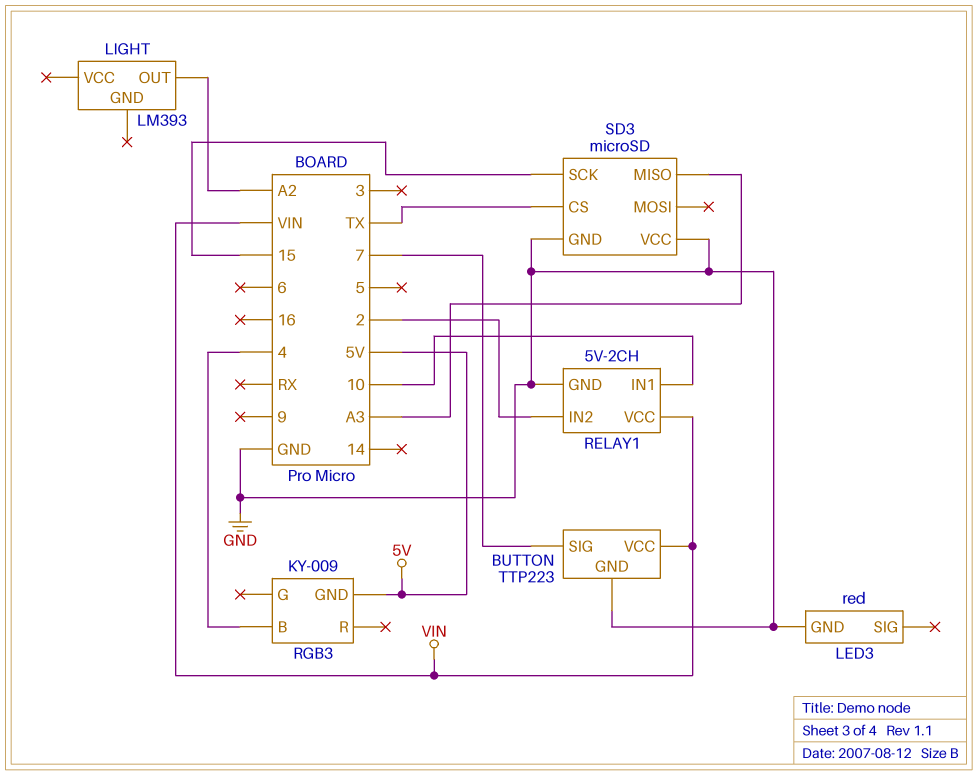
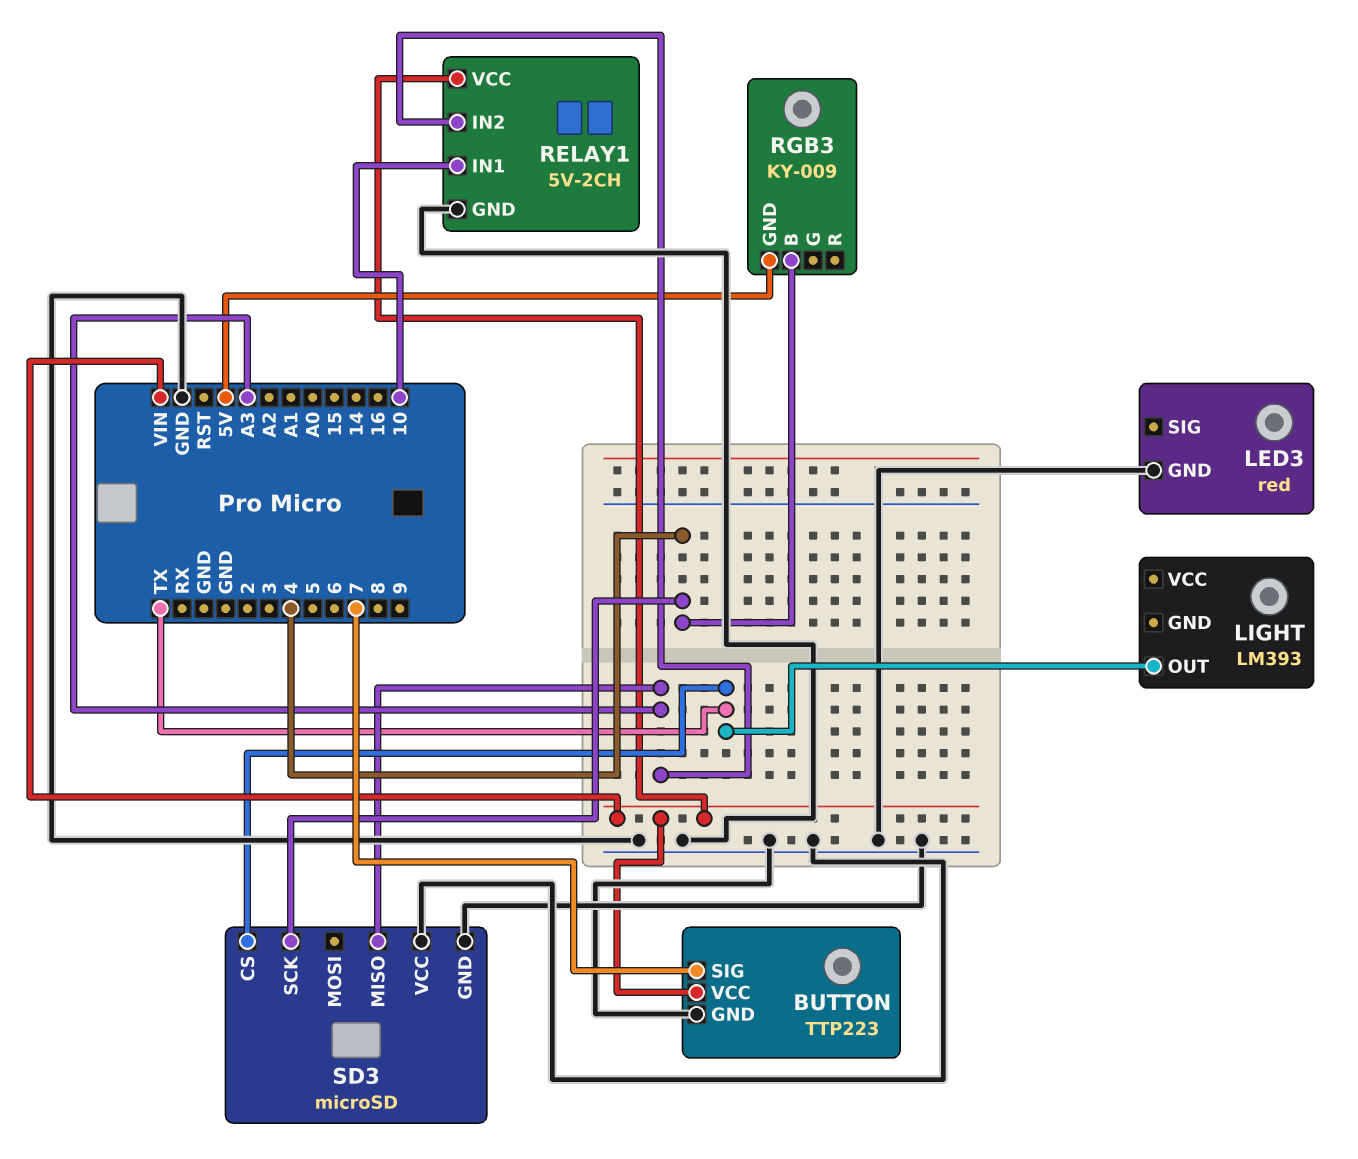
LIGHT pin OUT: A2 -> TX
RELAY1 pin IN2: 2 -> A3
SD3 pin SCK: 15 -> 4

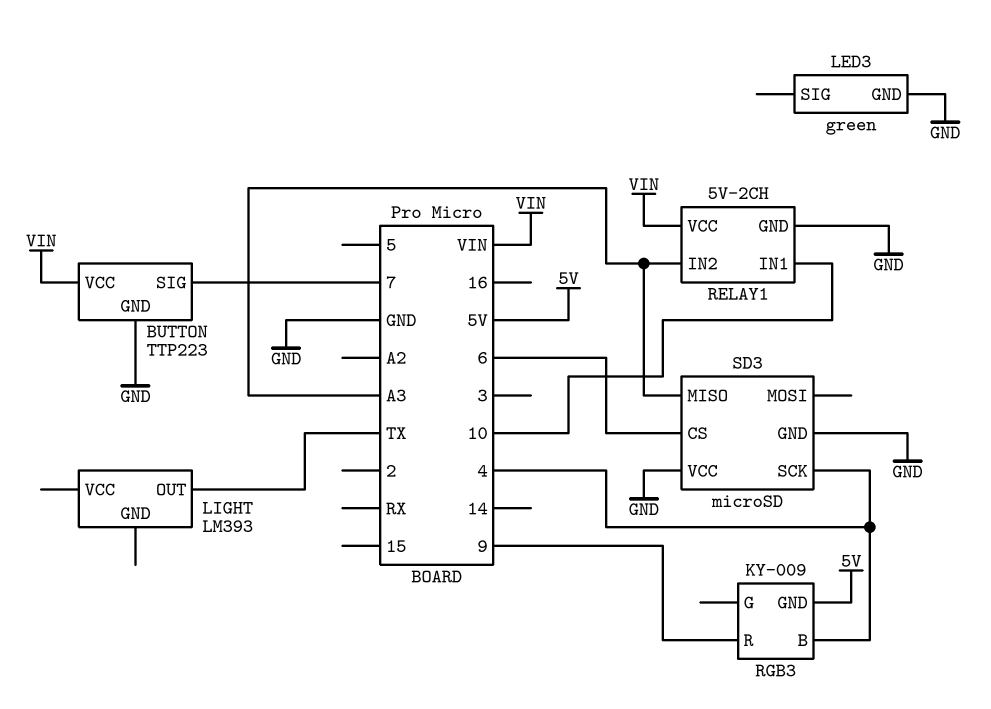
LED3: red -> green
RGB3 pin R: none -> 9
SD3 pin CS: TX -> 6

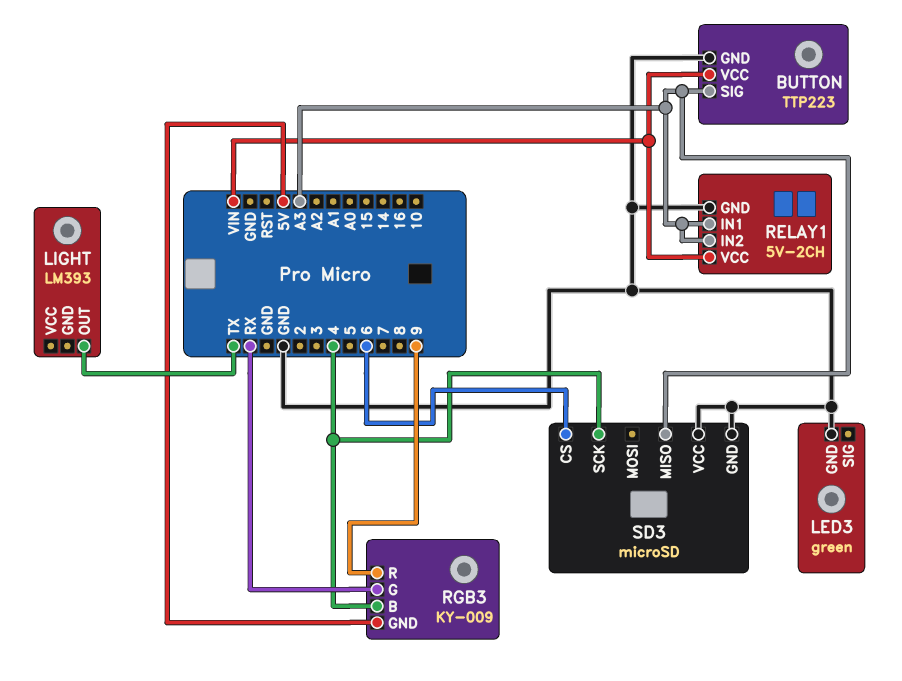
BUTTON pin SIG: 7 -> A3
RELAY1 pin IN1: 10 -> A3
RGB3 pin G: none -> RX

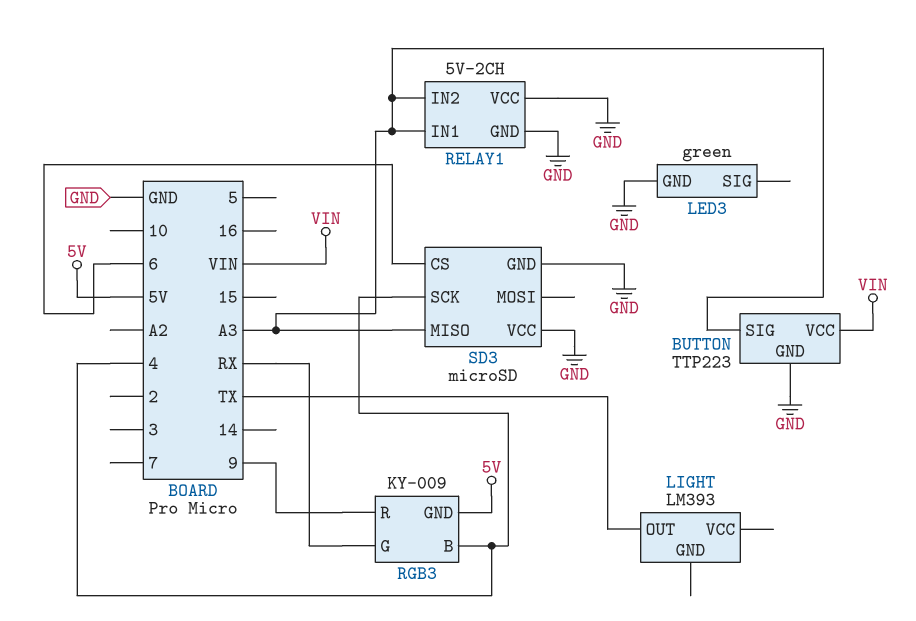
RELAY1 pin VCC: VIN -> GND

